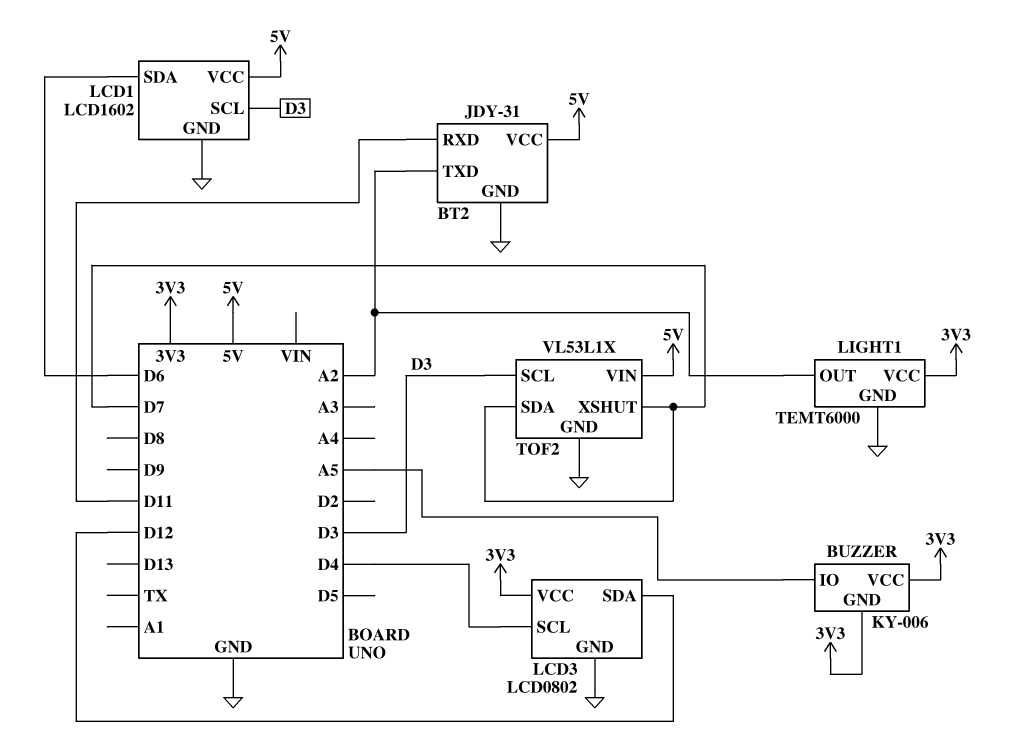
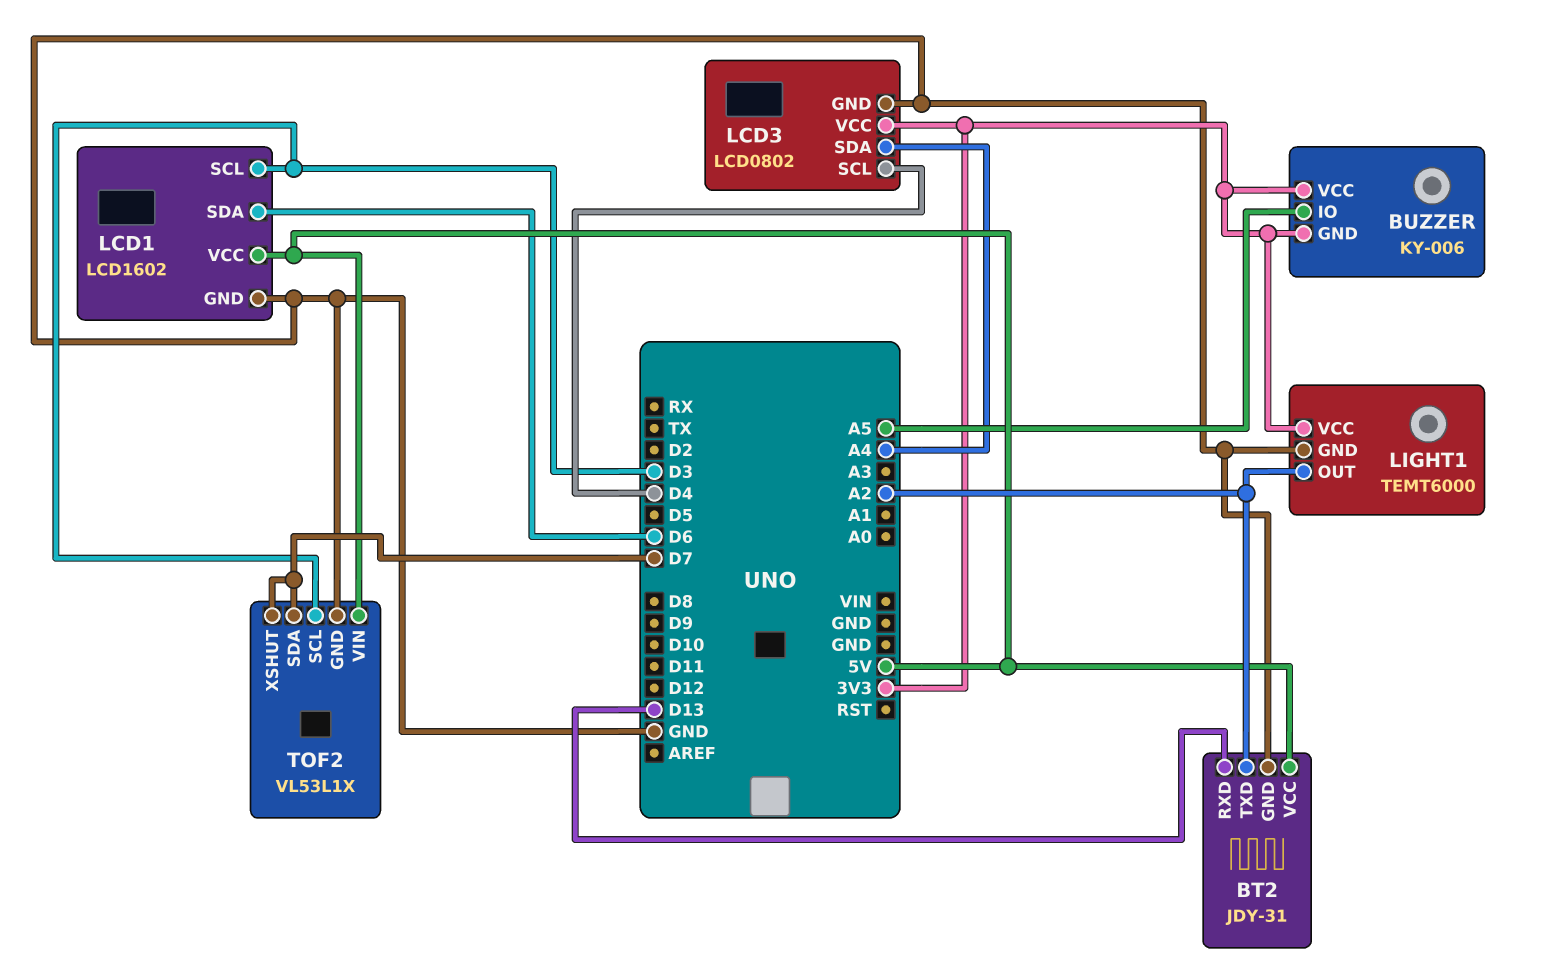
BT2 pin RXD: D11 -> D13
LCD3 pin SDA: D12 -> A4

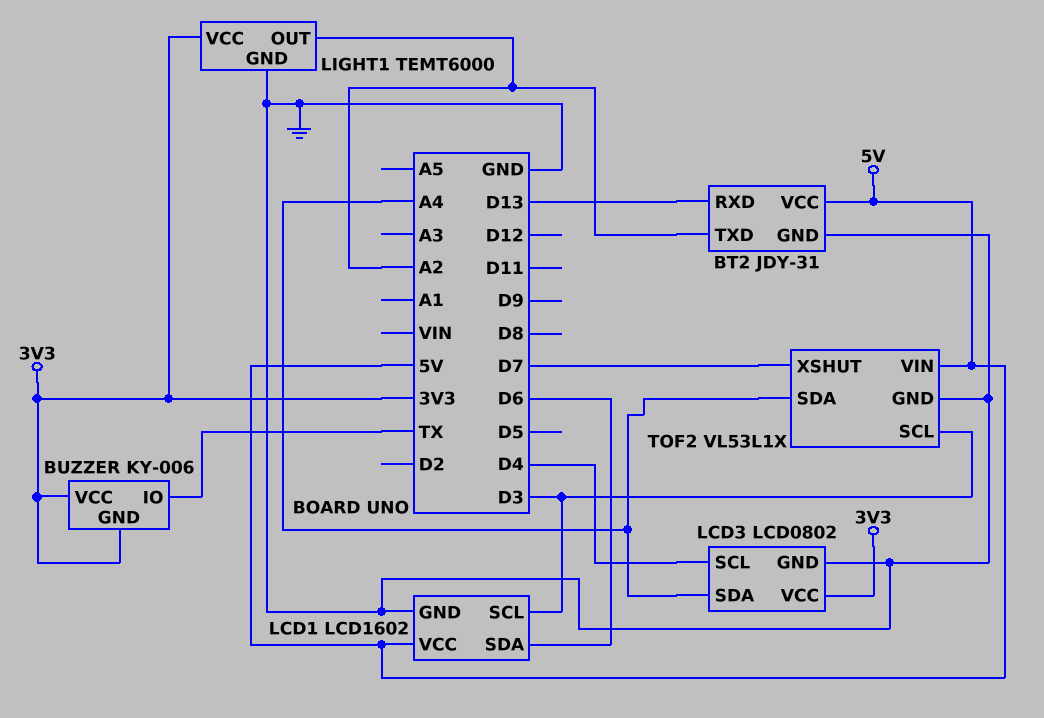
BUZZER pin IO: A5 -> TX
TOF2 pin SDA: D7 -> A4

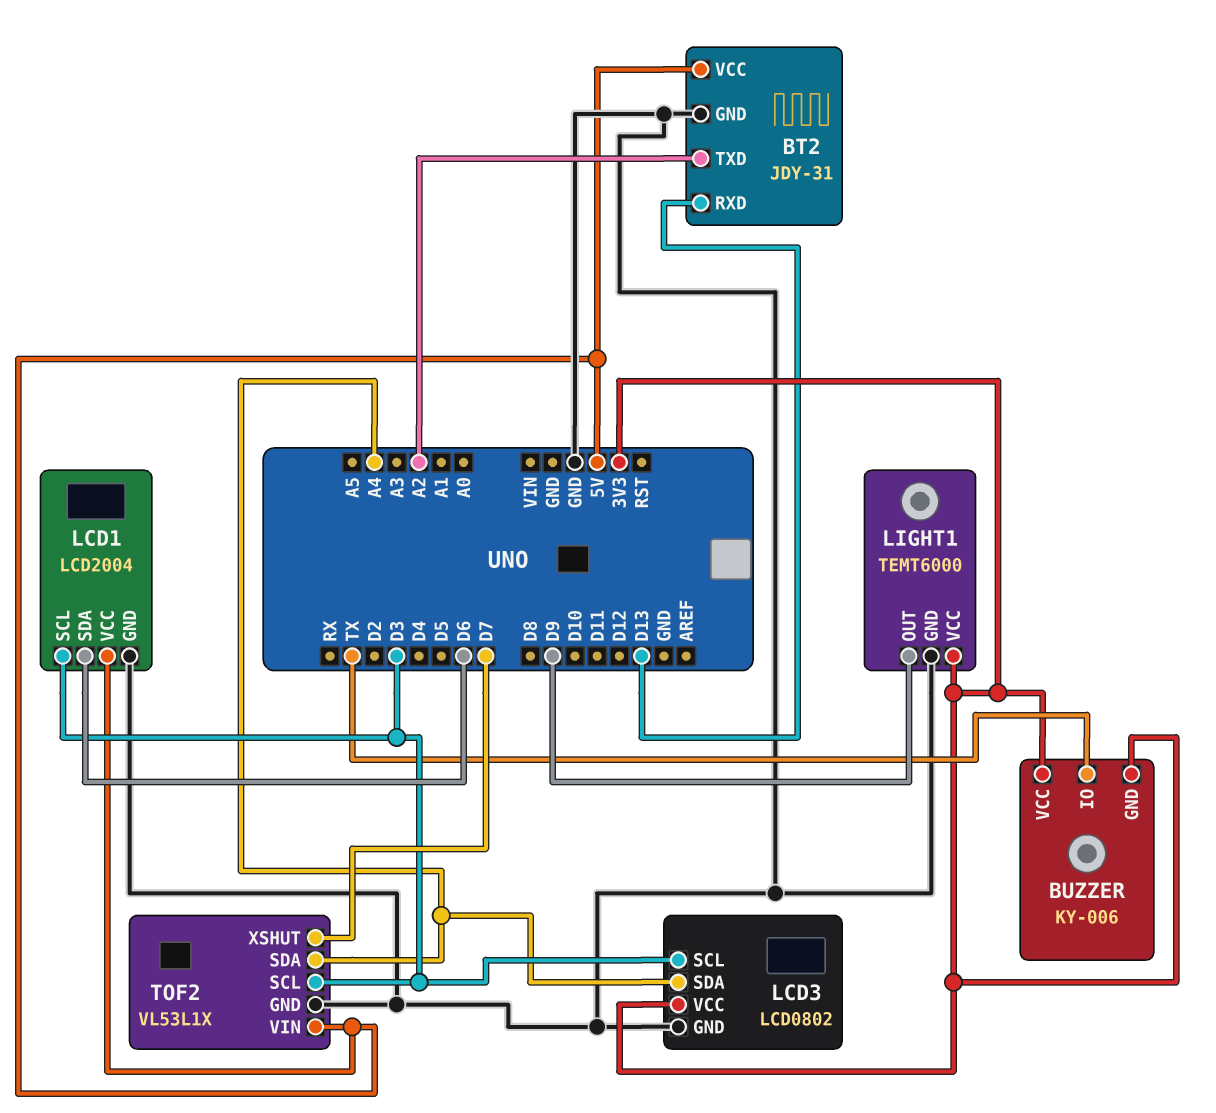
LCD1: LCD1602 -> LCD2004
LCD3 pin SCL: D4 -> D3
LIGHT1 pin OUT: A2 -> D9

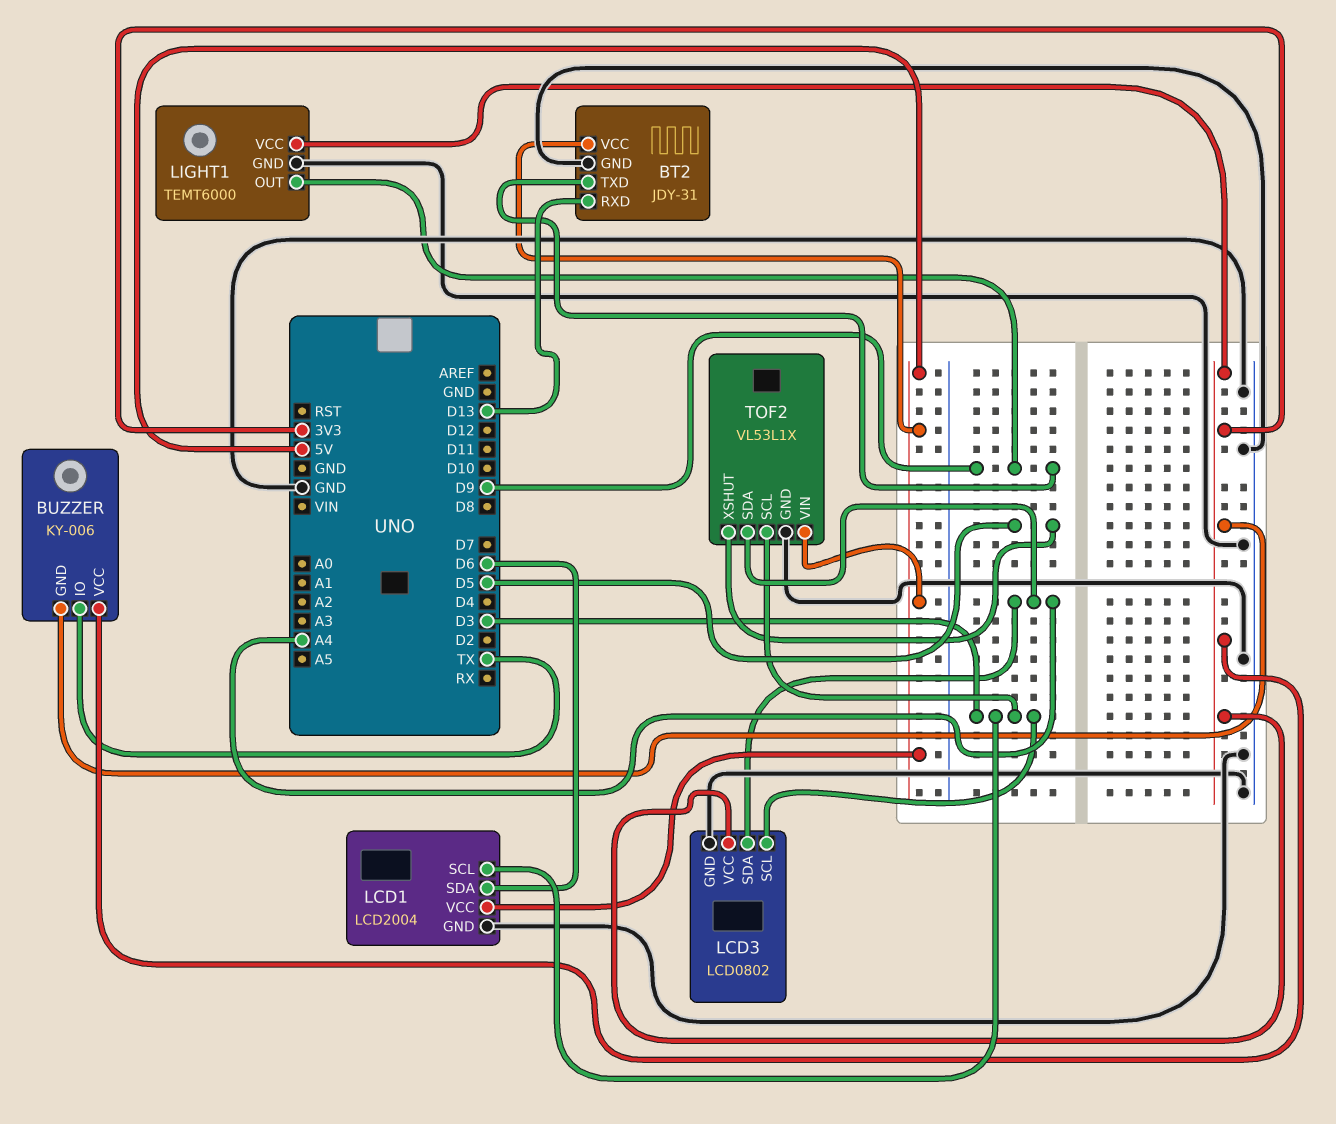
BT2 pin TXD: A2 -> D9
TOF2 pin XSHUT: D7 -> D5

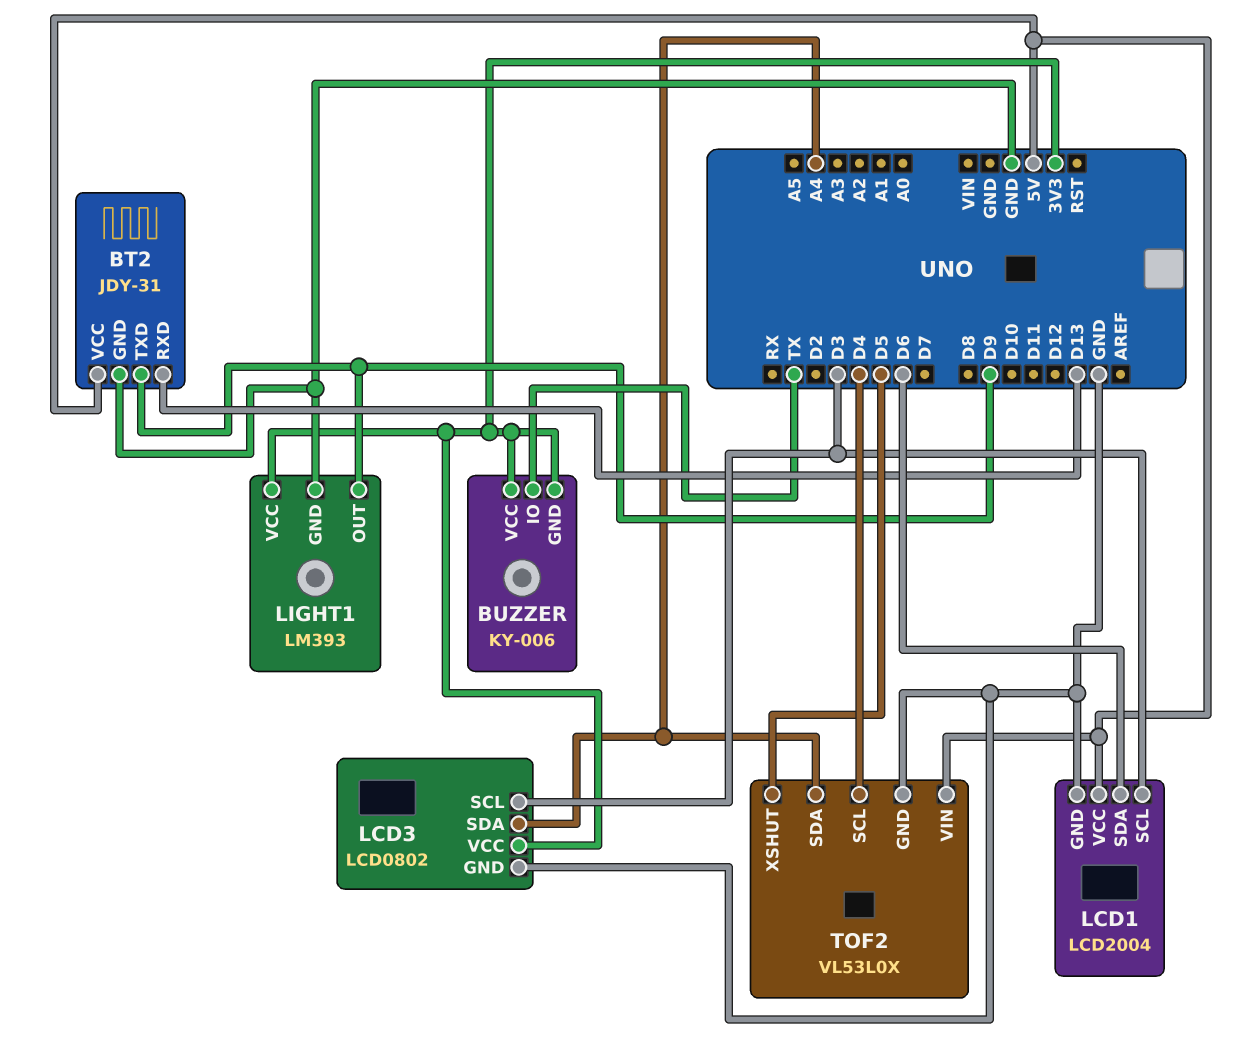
LIGHT1: TEMT6000 -> LM393
TOF2: VL53L1X -> VL53L0X
TOF2 pin SCL: D3 -> D4

